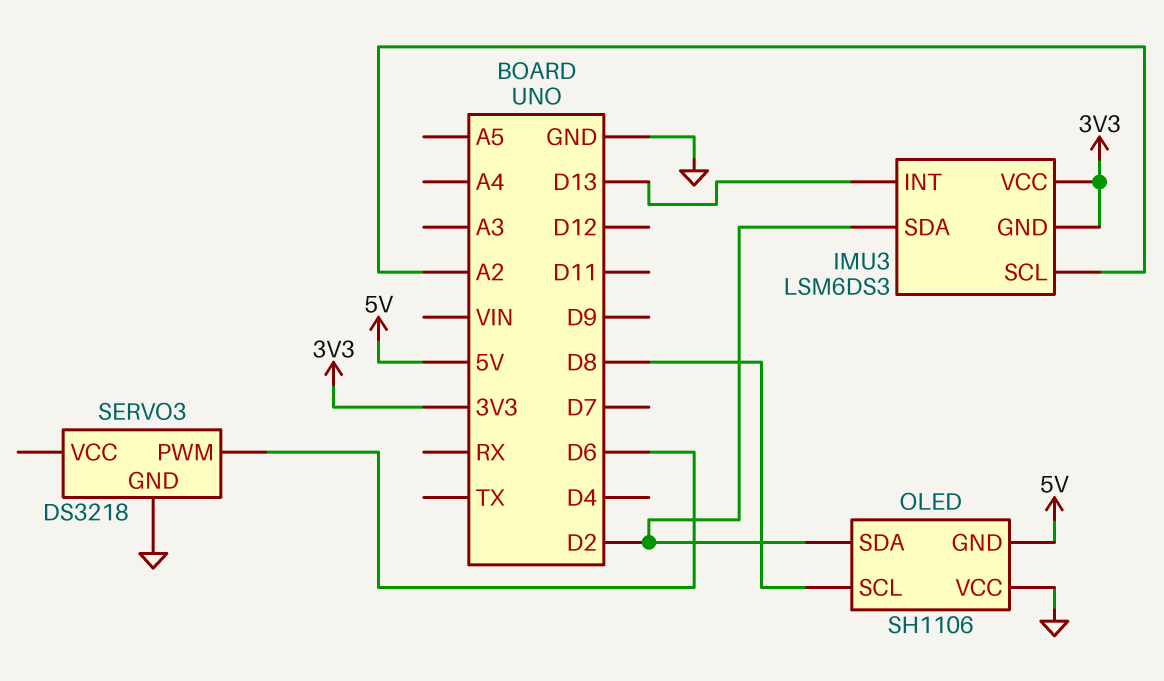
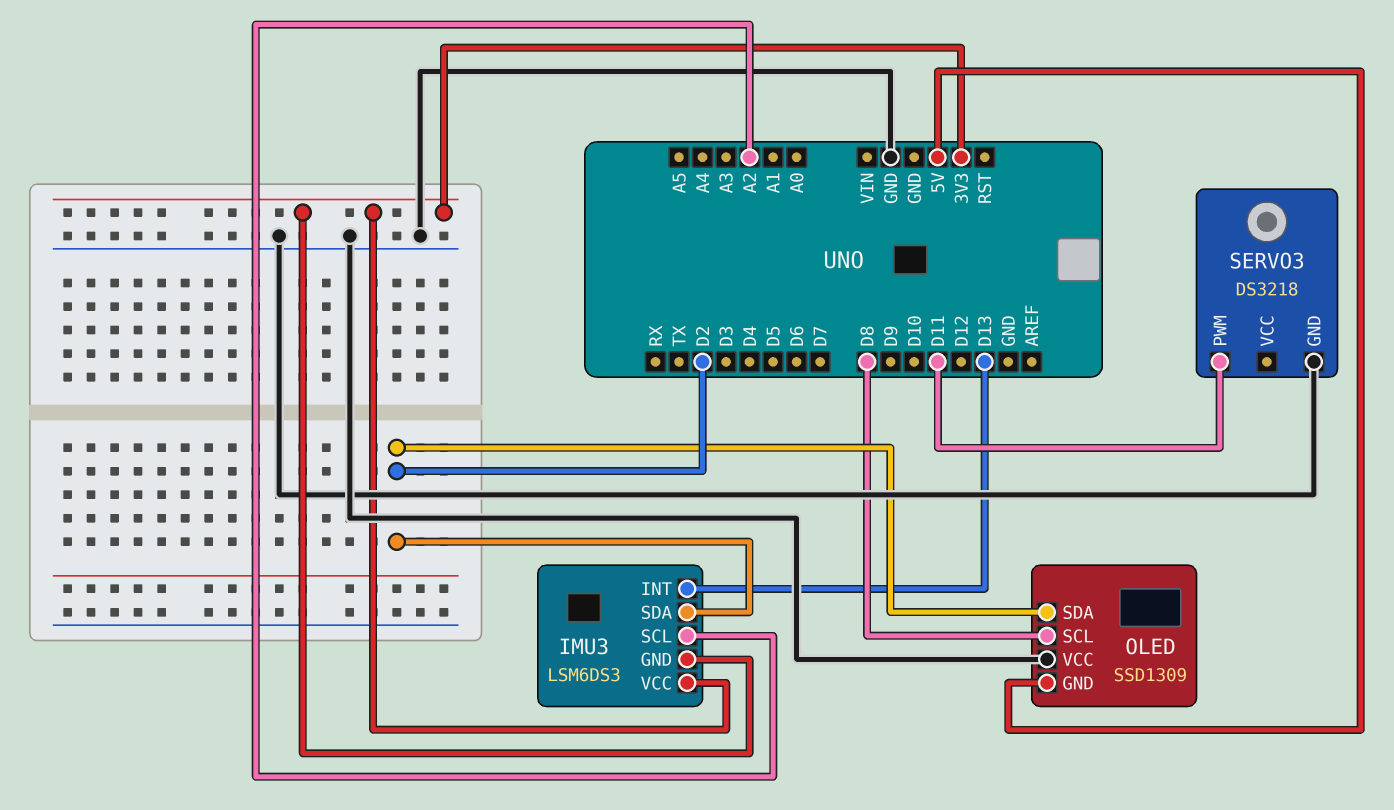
OLED: SH1106 -> SSD1309
SERVO3 pin PWM: D6 -> D11

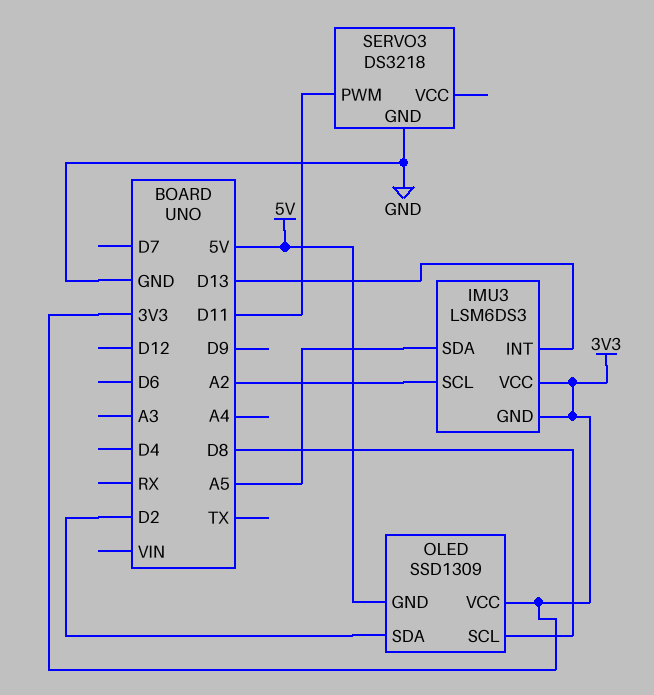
IMU3 pin SDA: D2 -> A5
OLED pin VCC: GND -> 3V3

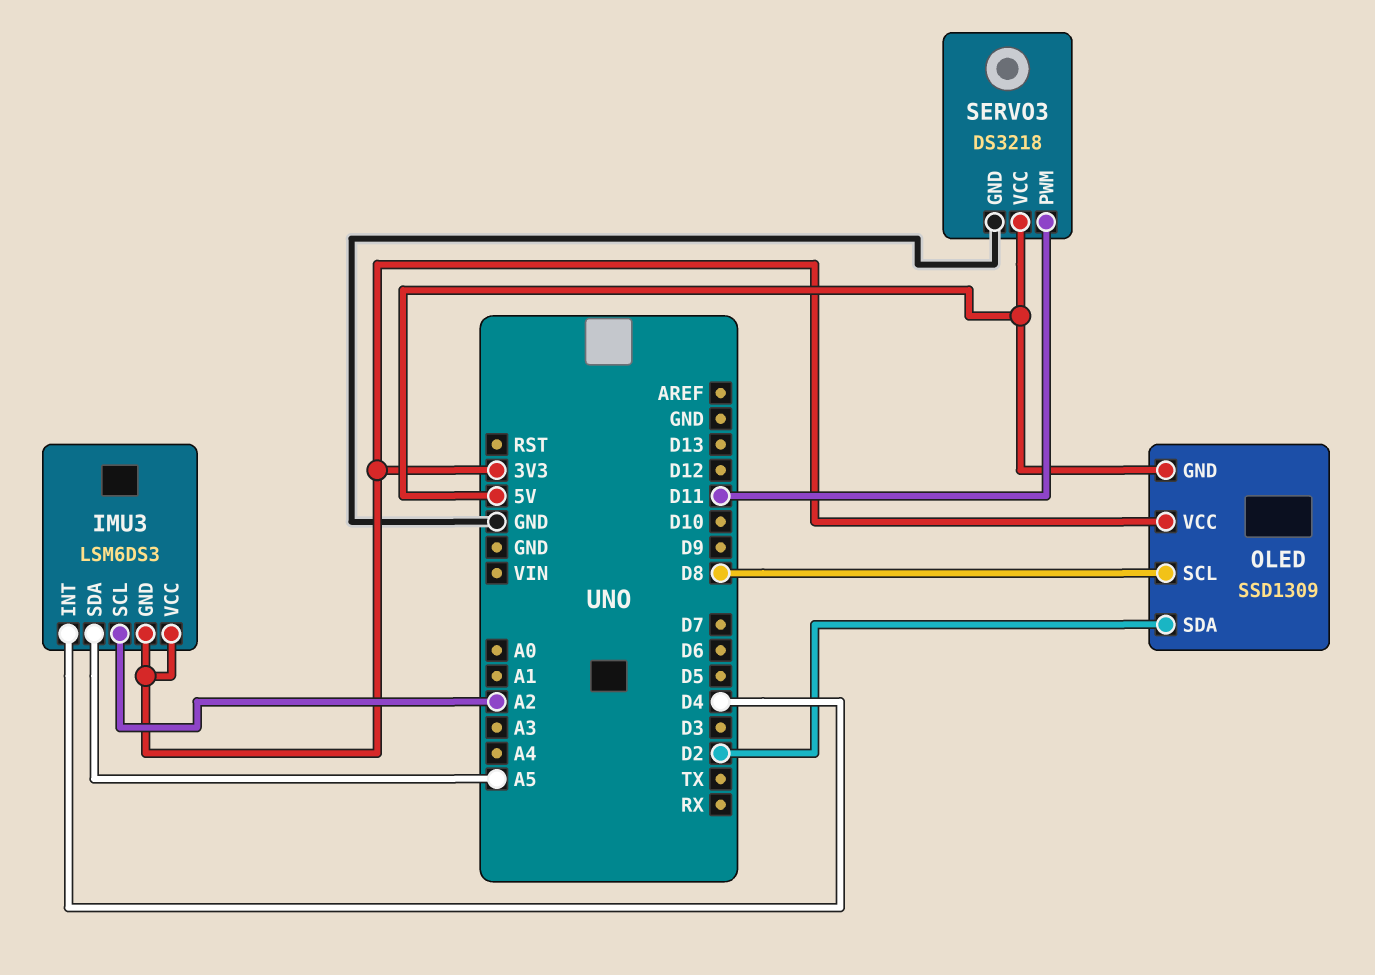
IMU3 pin INT: D13 -> D4
SERVO3 pin VCC: none -> 5V

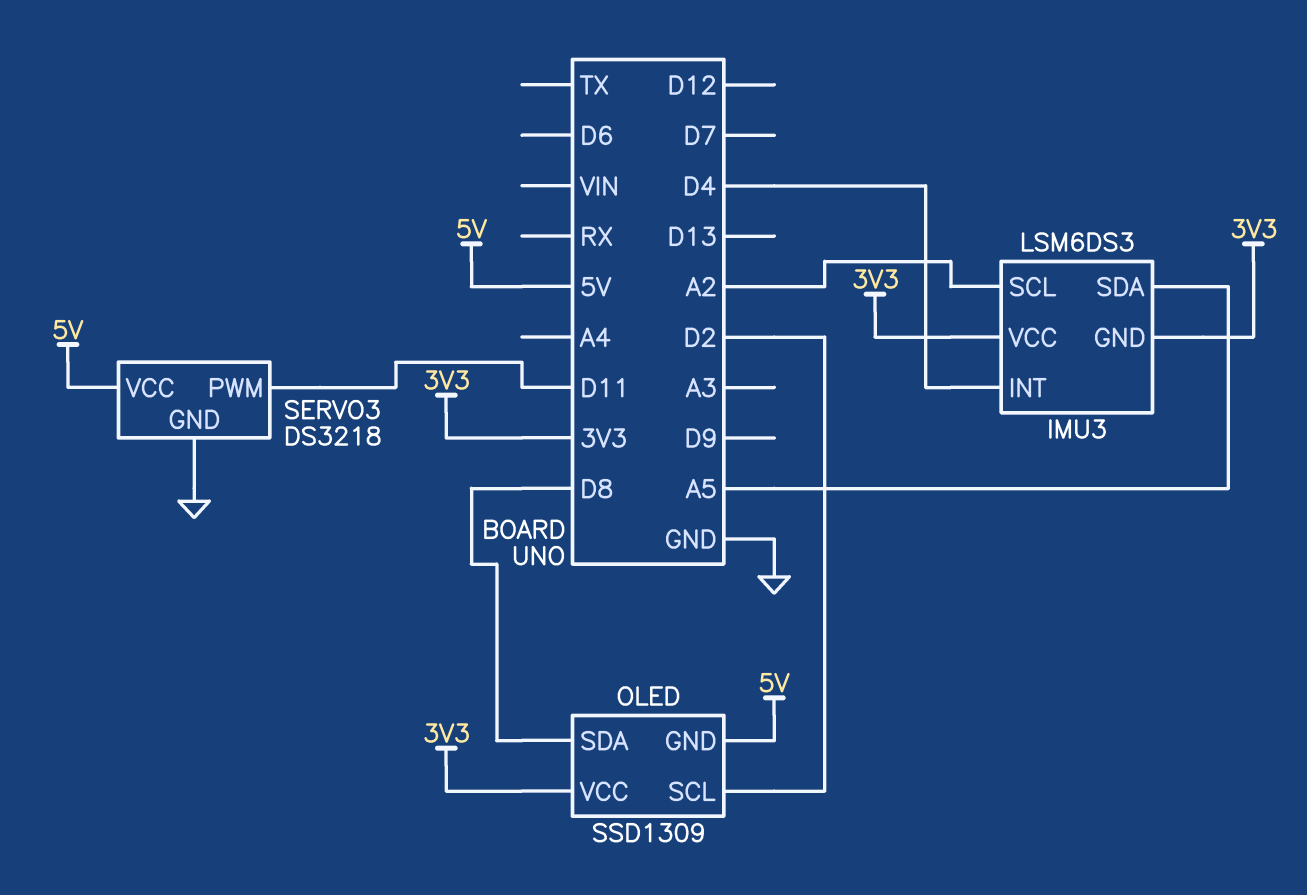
OLED pin SCL: D8 -> D2
OLED pin SDA: D2 -> D8

